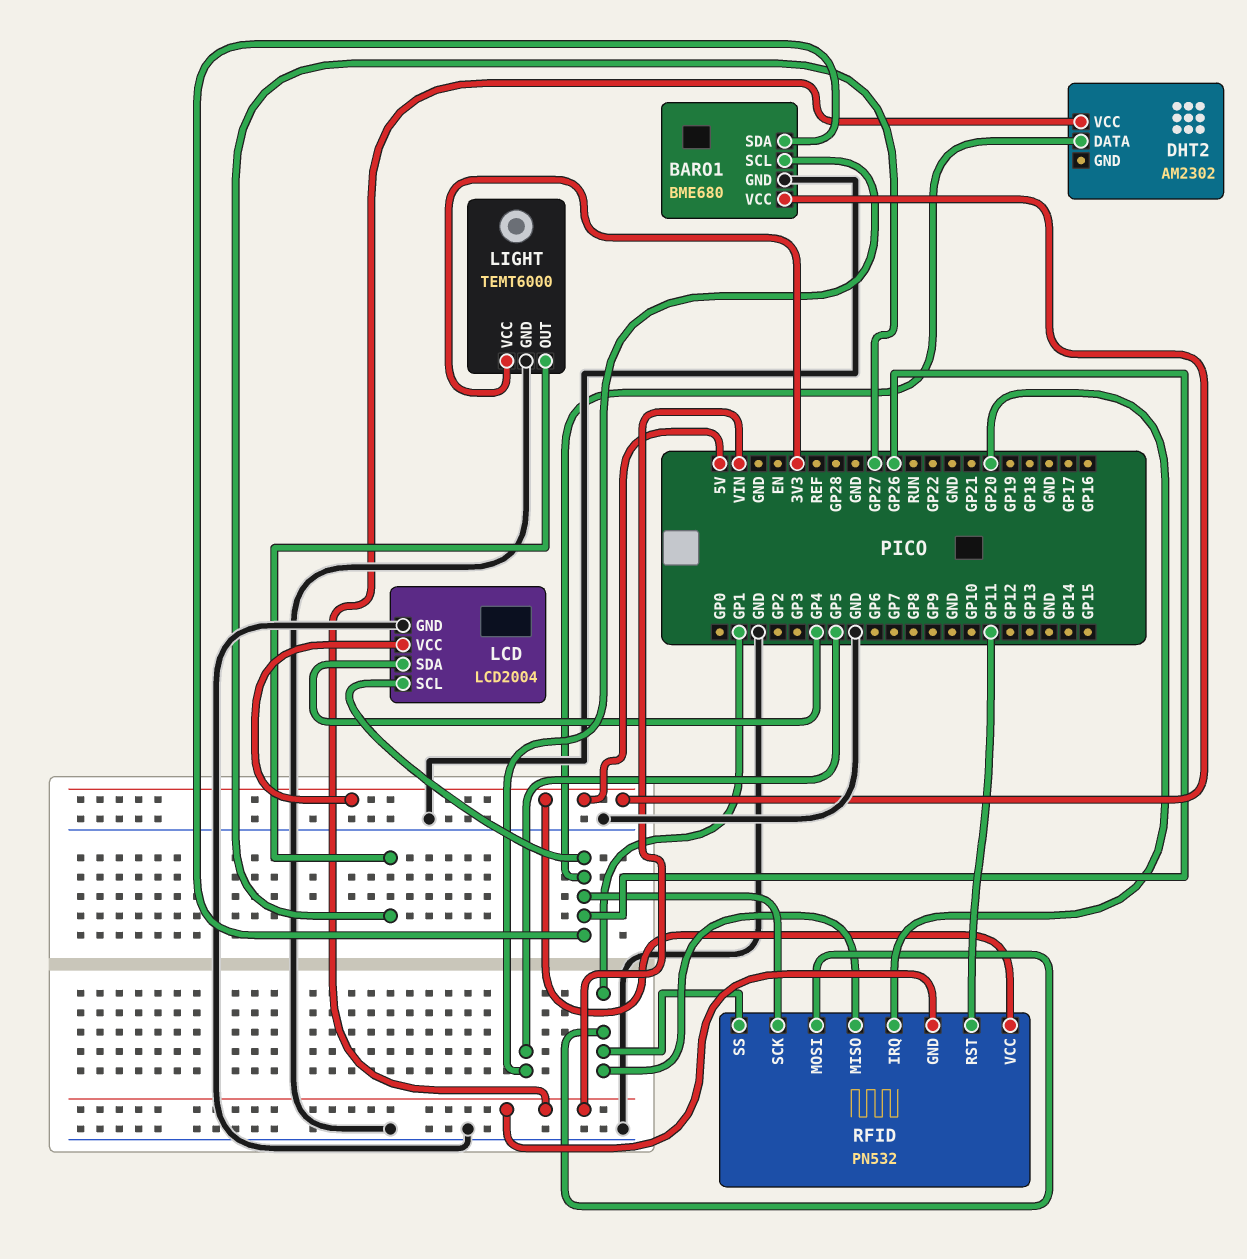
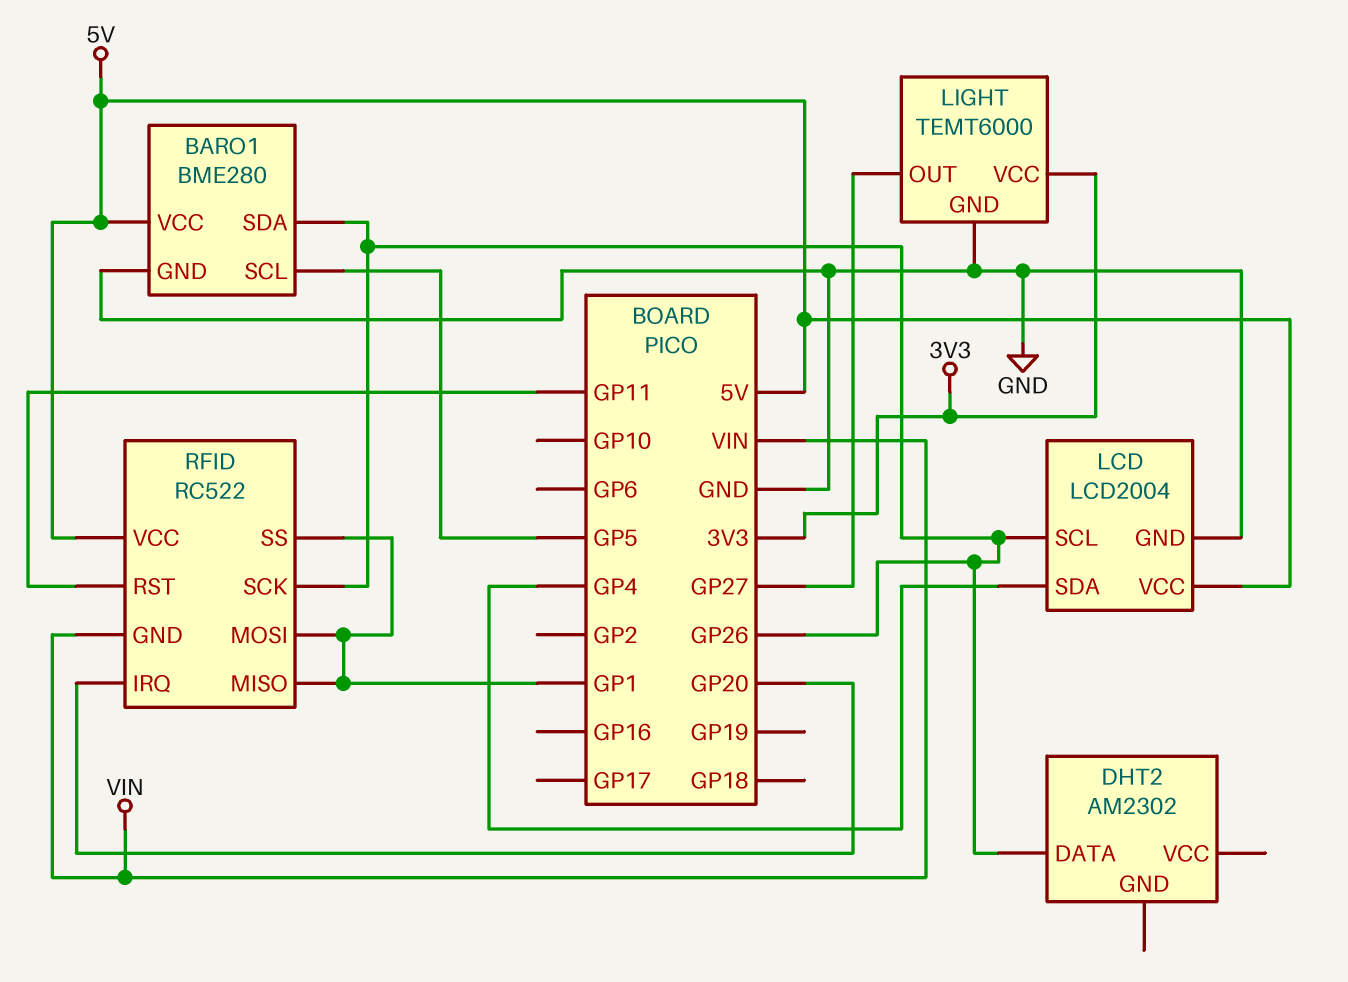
BARO1: BME680 -> BME280
DHT2 pin VCC: VIN -> none
RFID: PN532 -> RC522

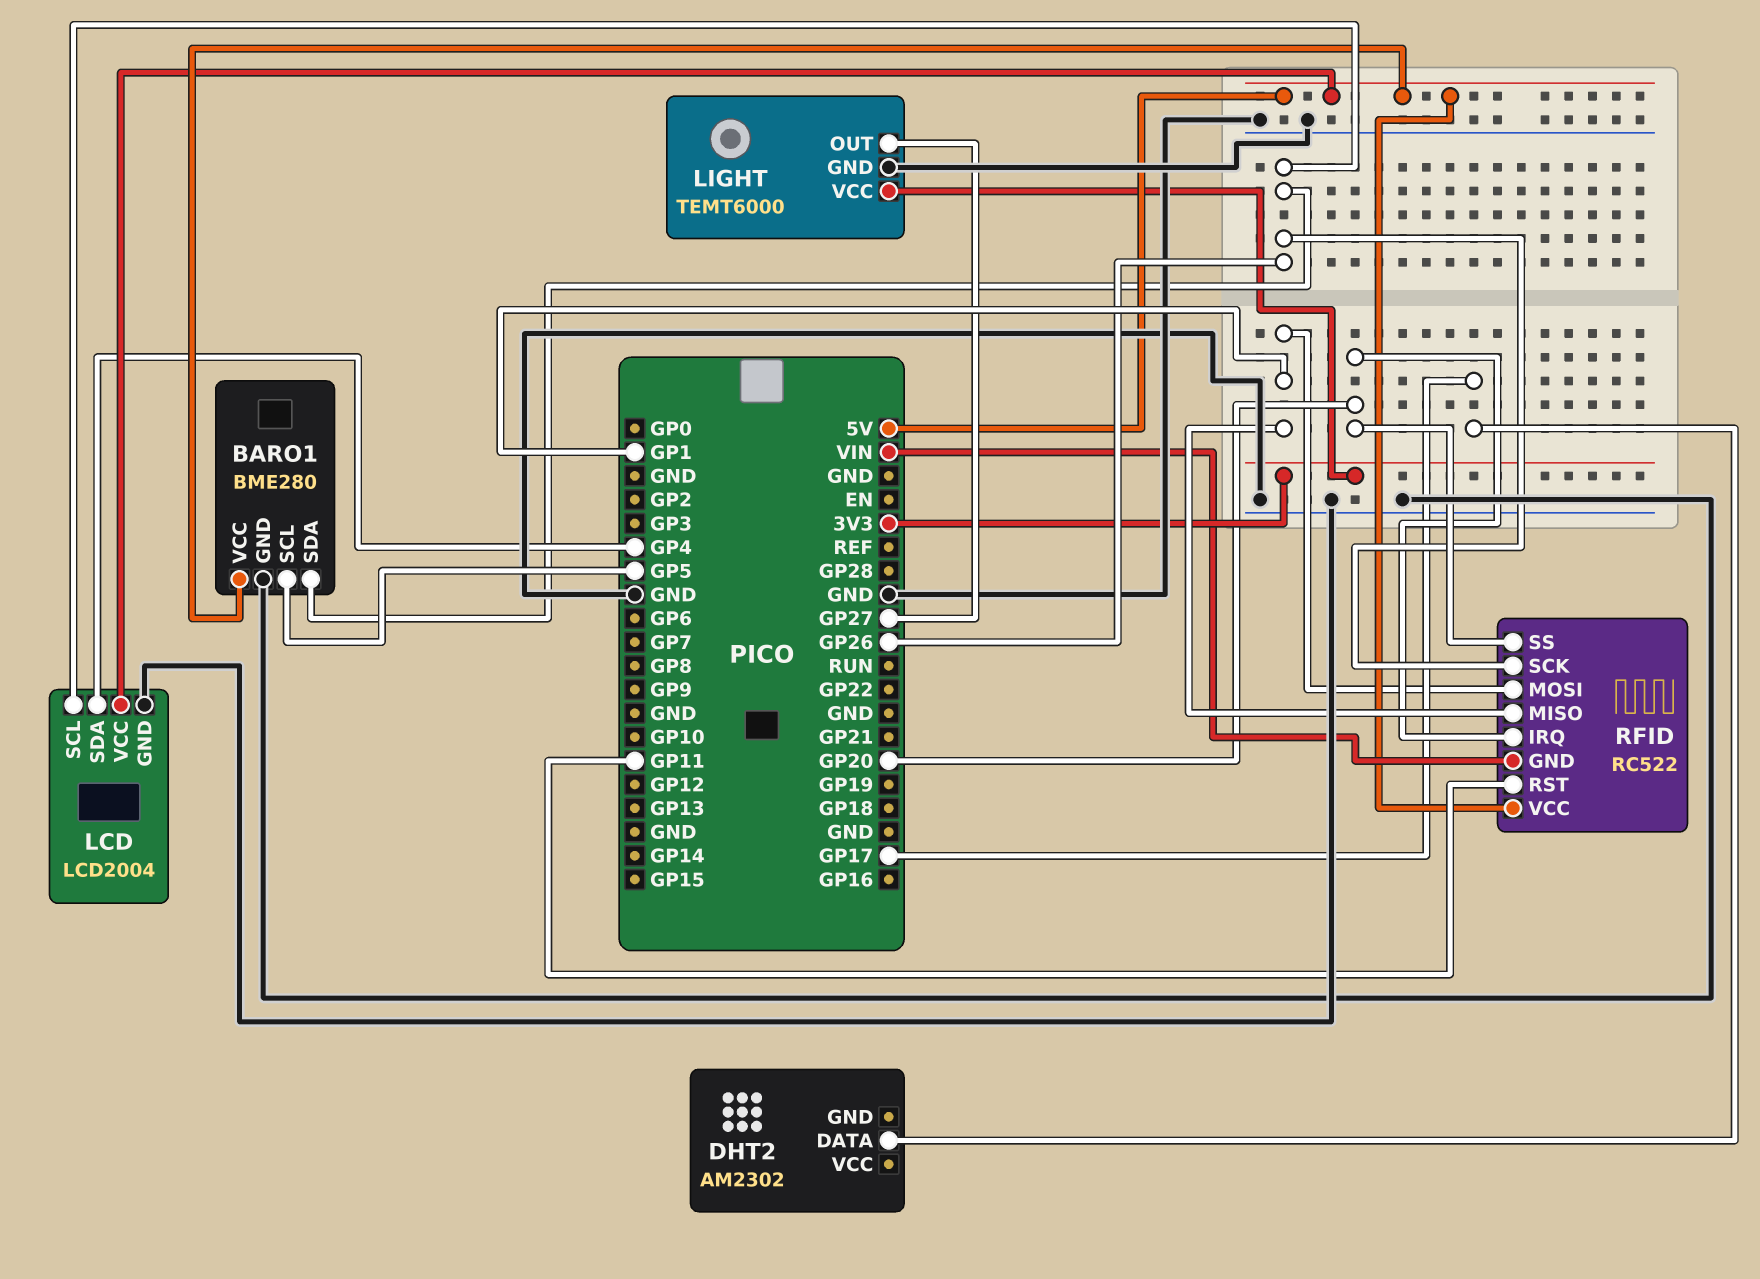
DHT2 pin DATA: GP26 -> GP17
RFID pin SS: GP1 -> GP20

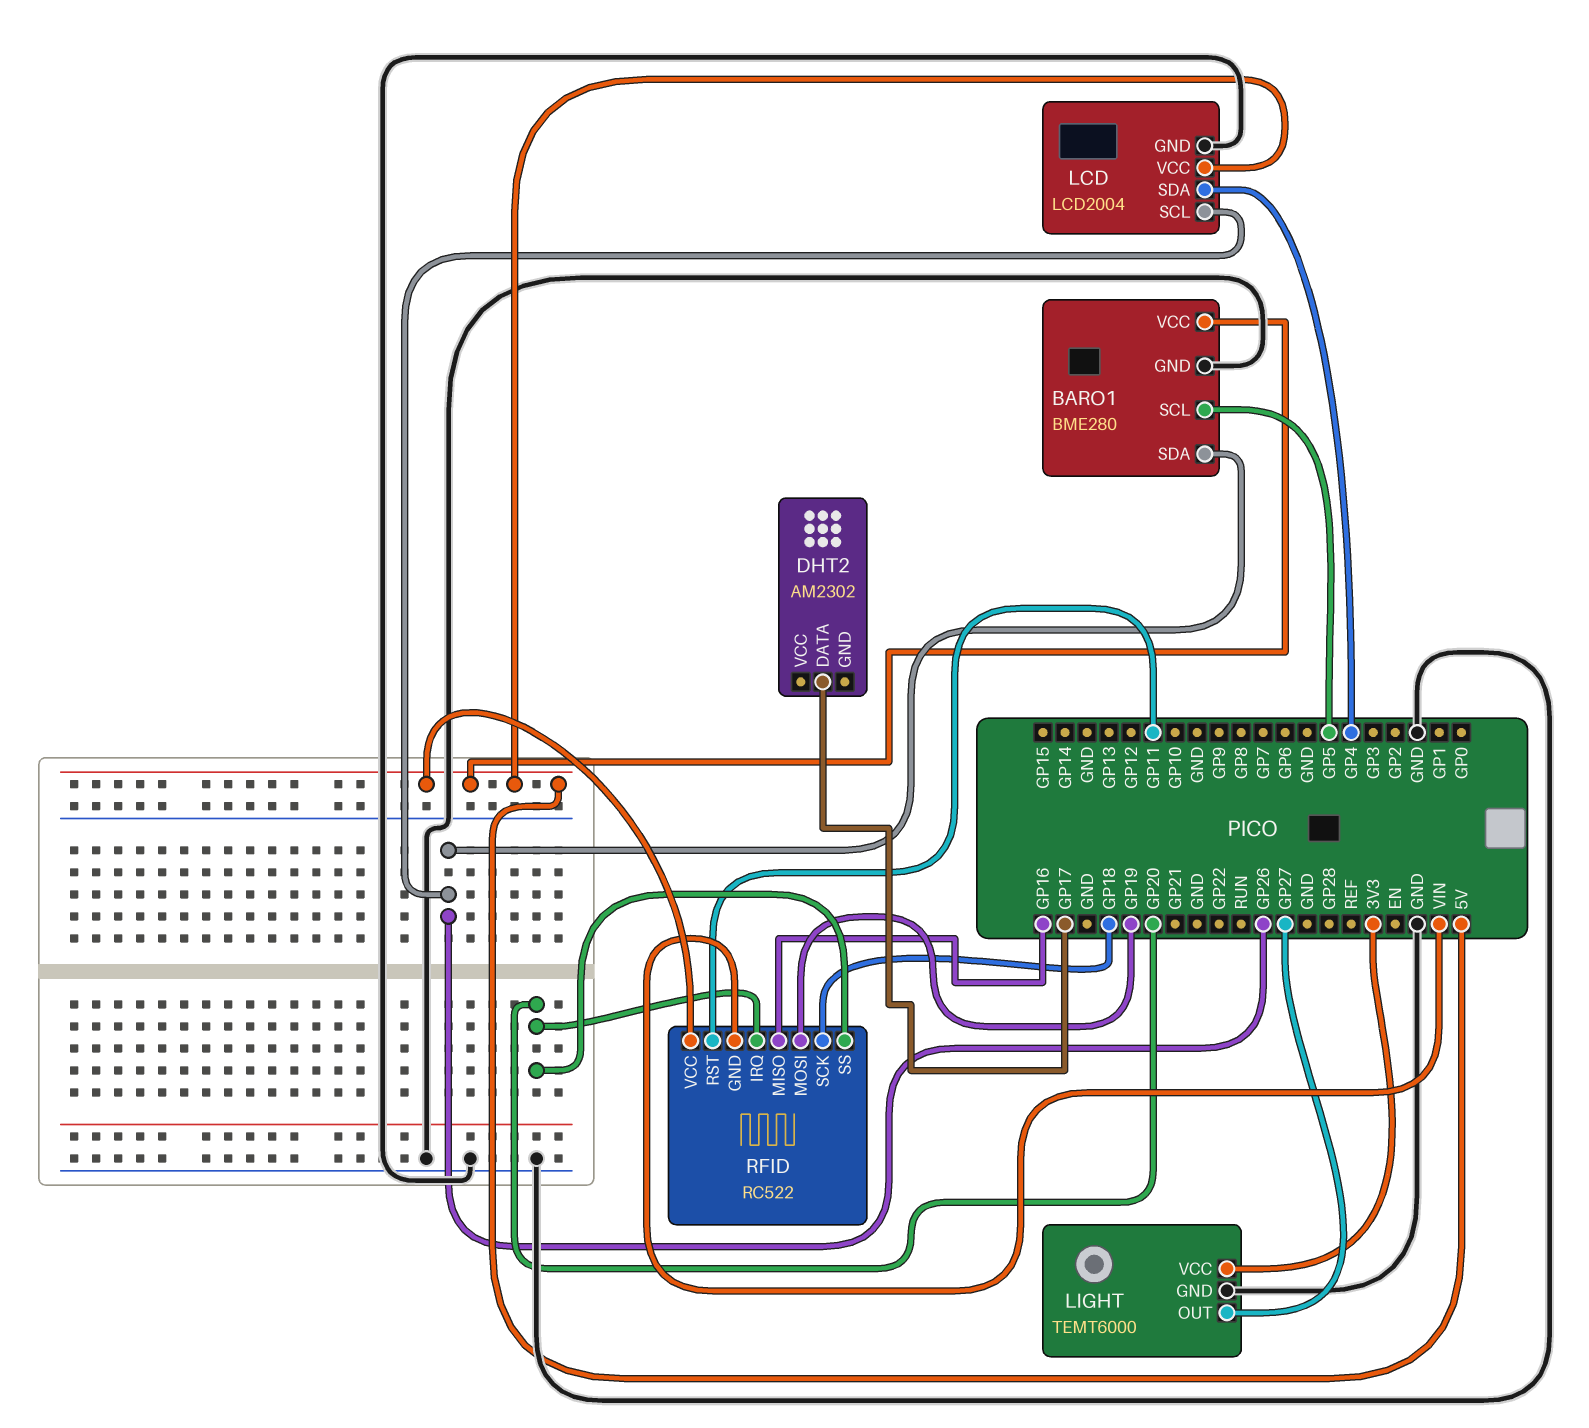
RFID pin MISO: GP1 -> GP16
RFID pin MOSI: GP1 -> GP19
RFID pin SCK: GP26 -> GP18

